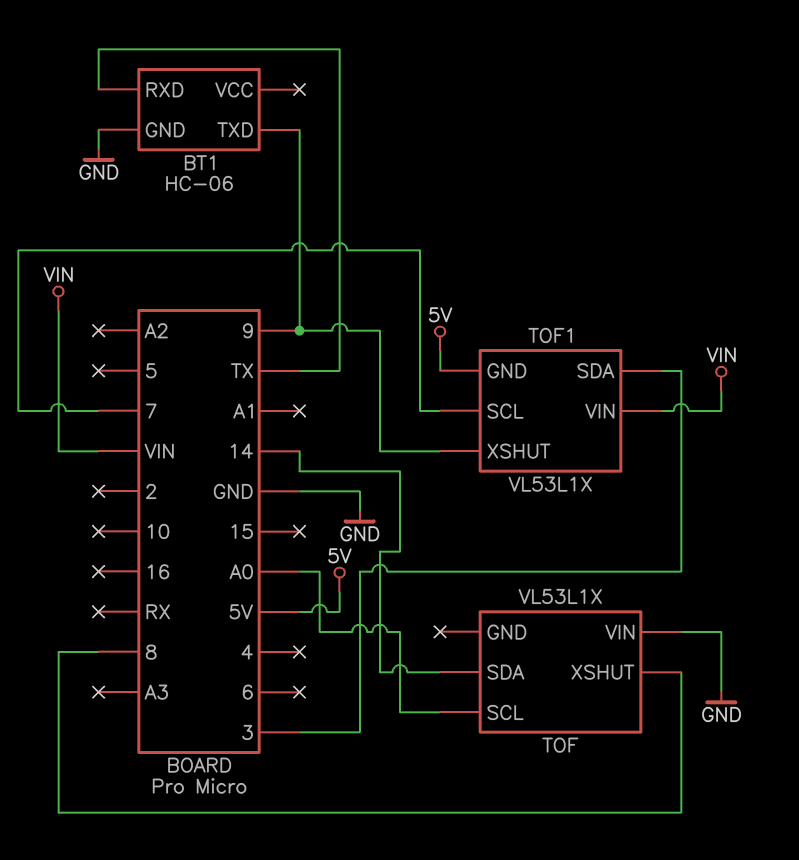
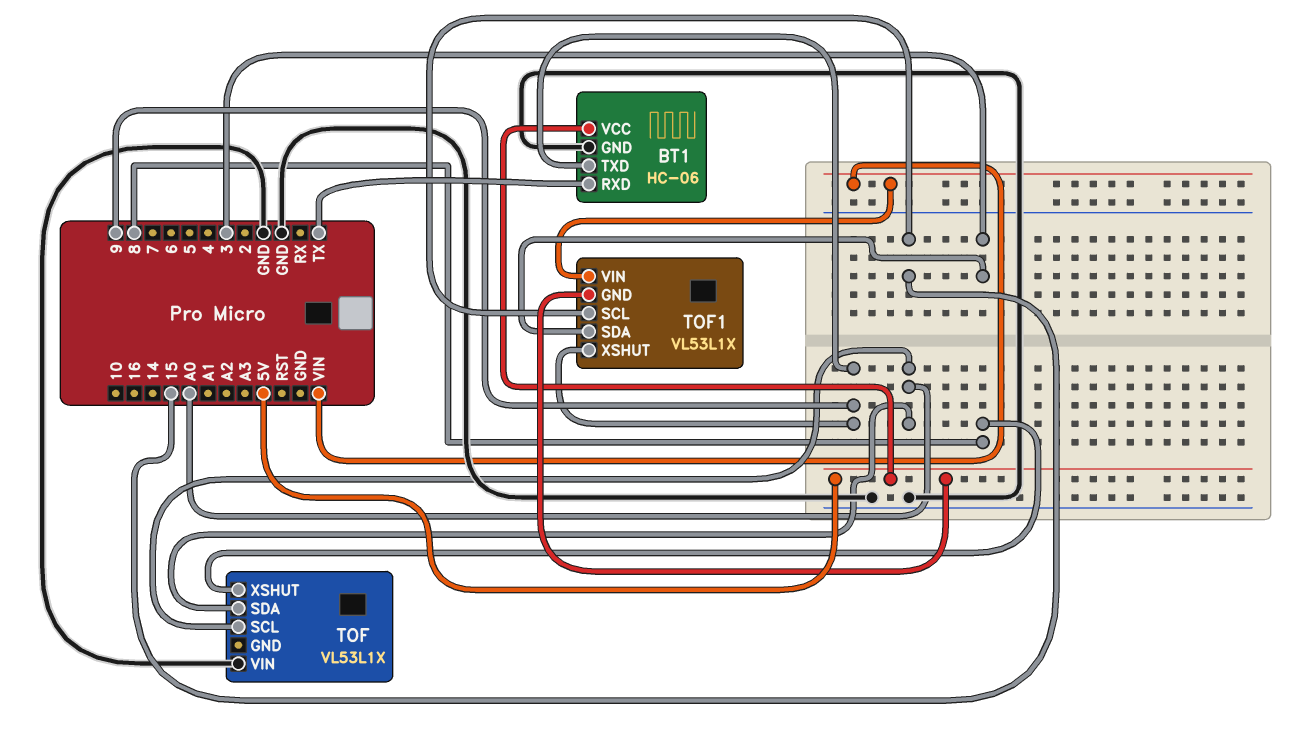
BT1 pin VCC: none -> 5V
TOF pin SDA: 14 -> A0
TOF1 pin SCL: 7 -> 15

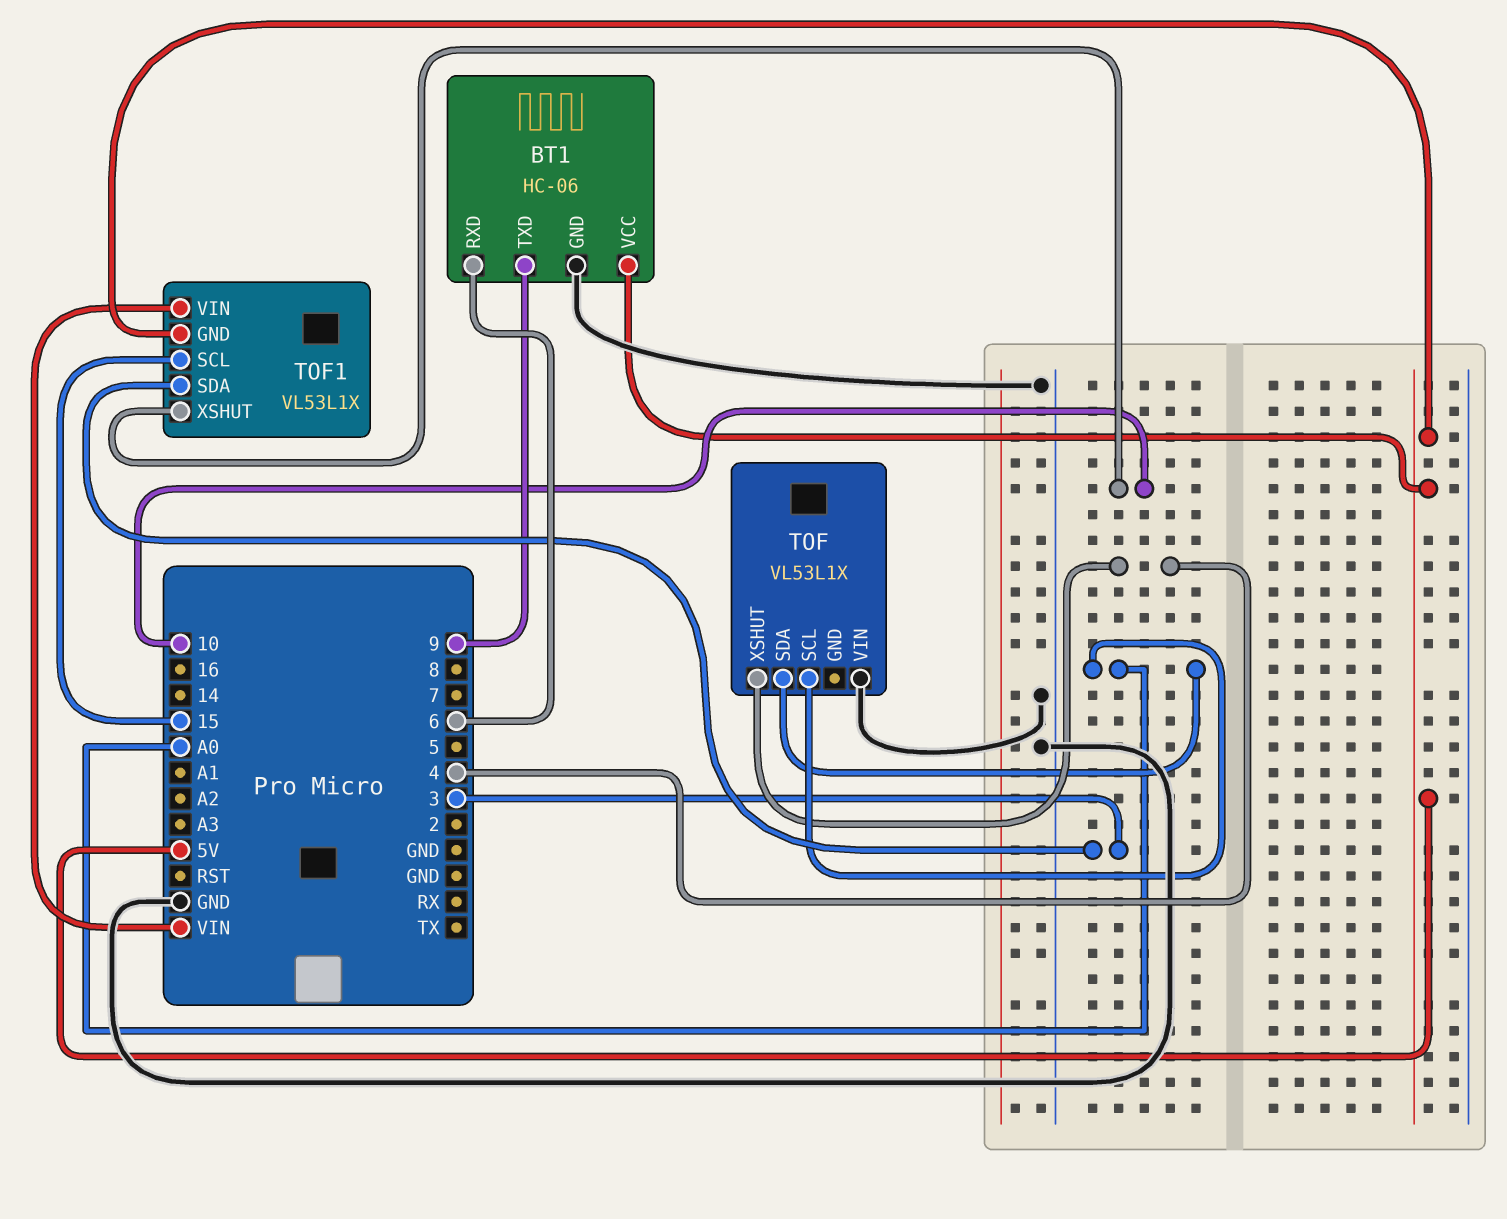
BT1 pin RXD: TX -> 6
TOF pin XSHUT: 8 -> 4
TOF1 pin XSHUT: 9 -> 10

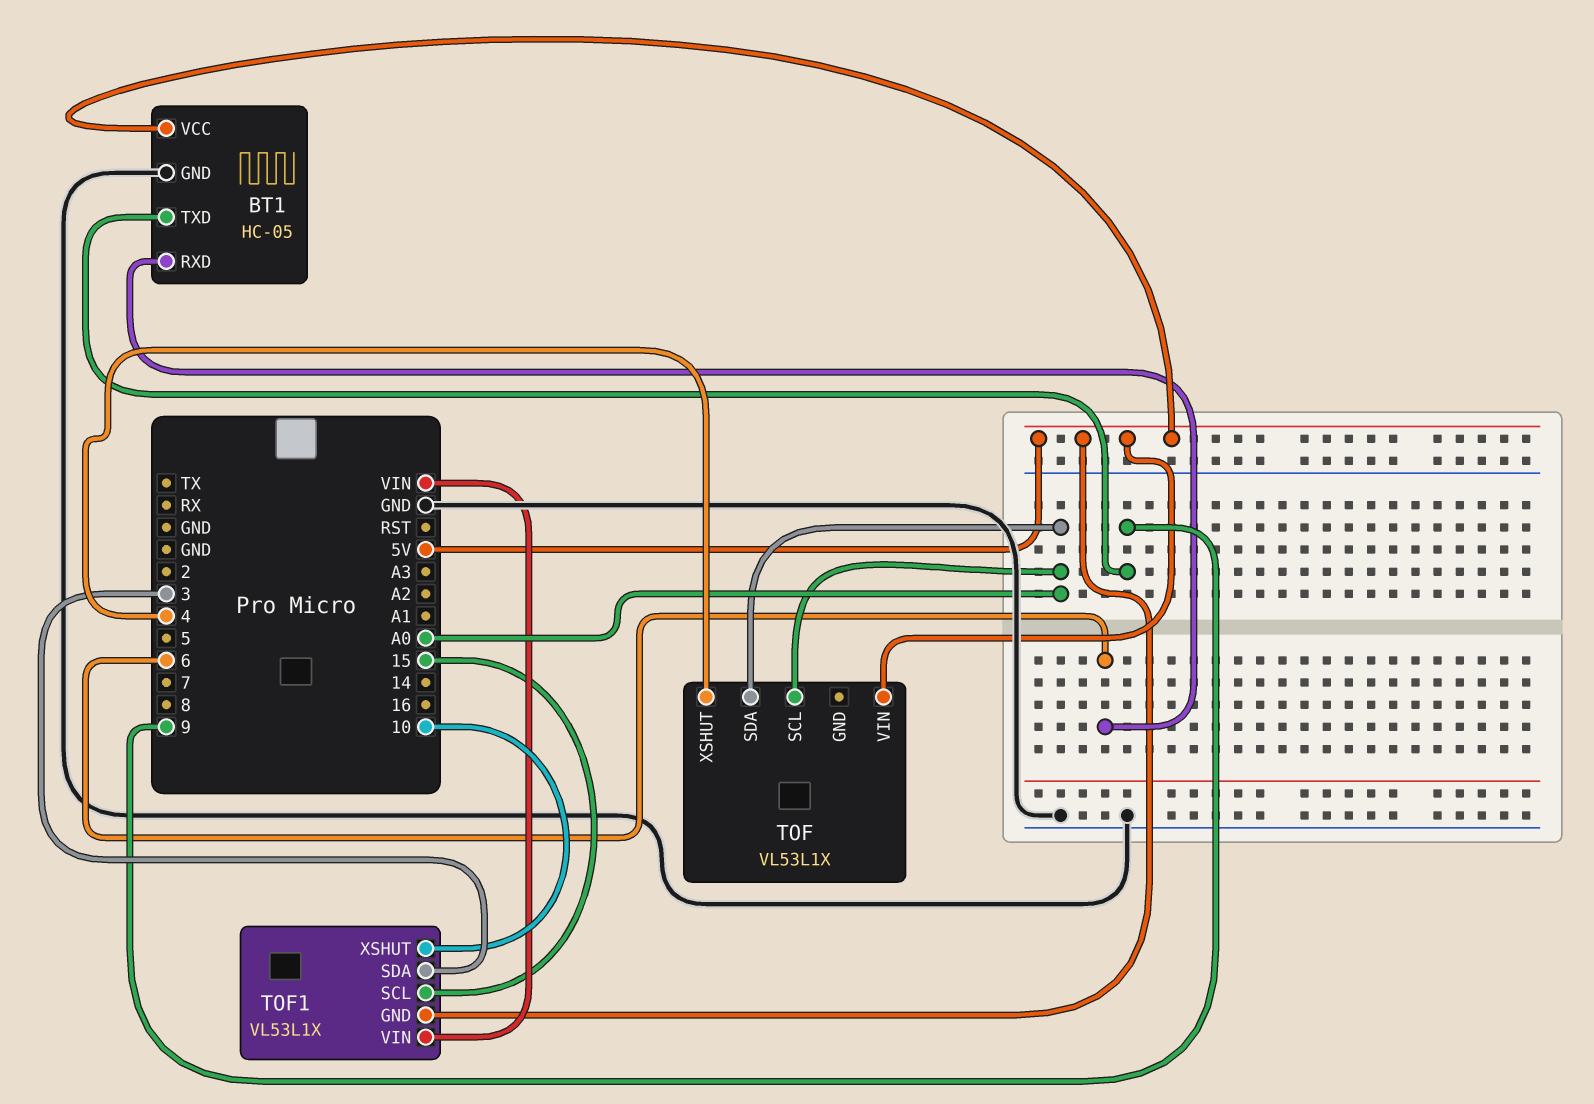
BT1: HC-06 -> HC-05
TOF pin VIN: GND -> 5V

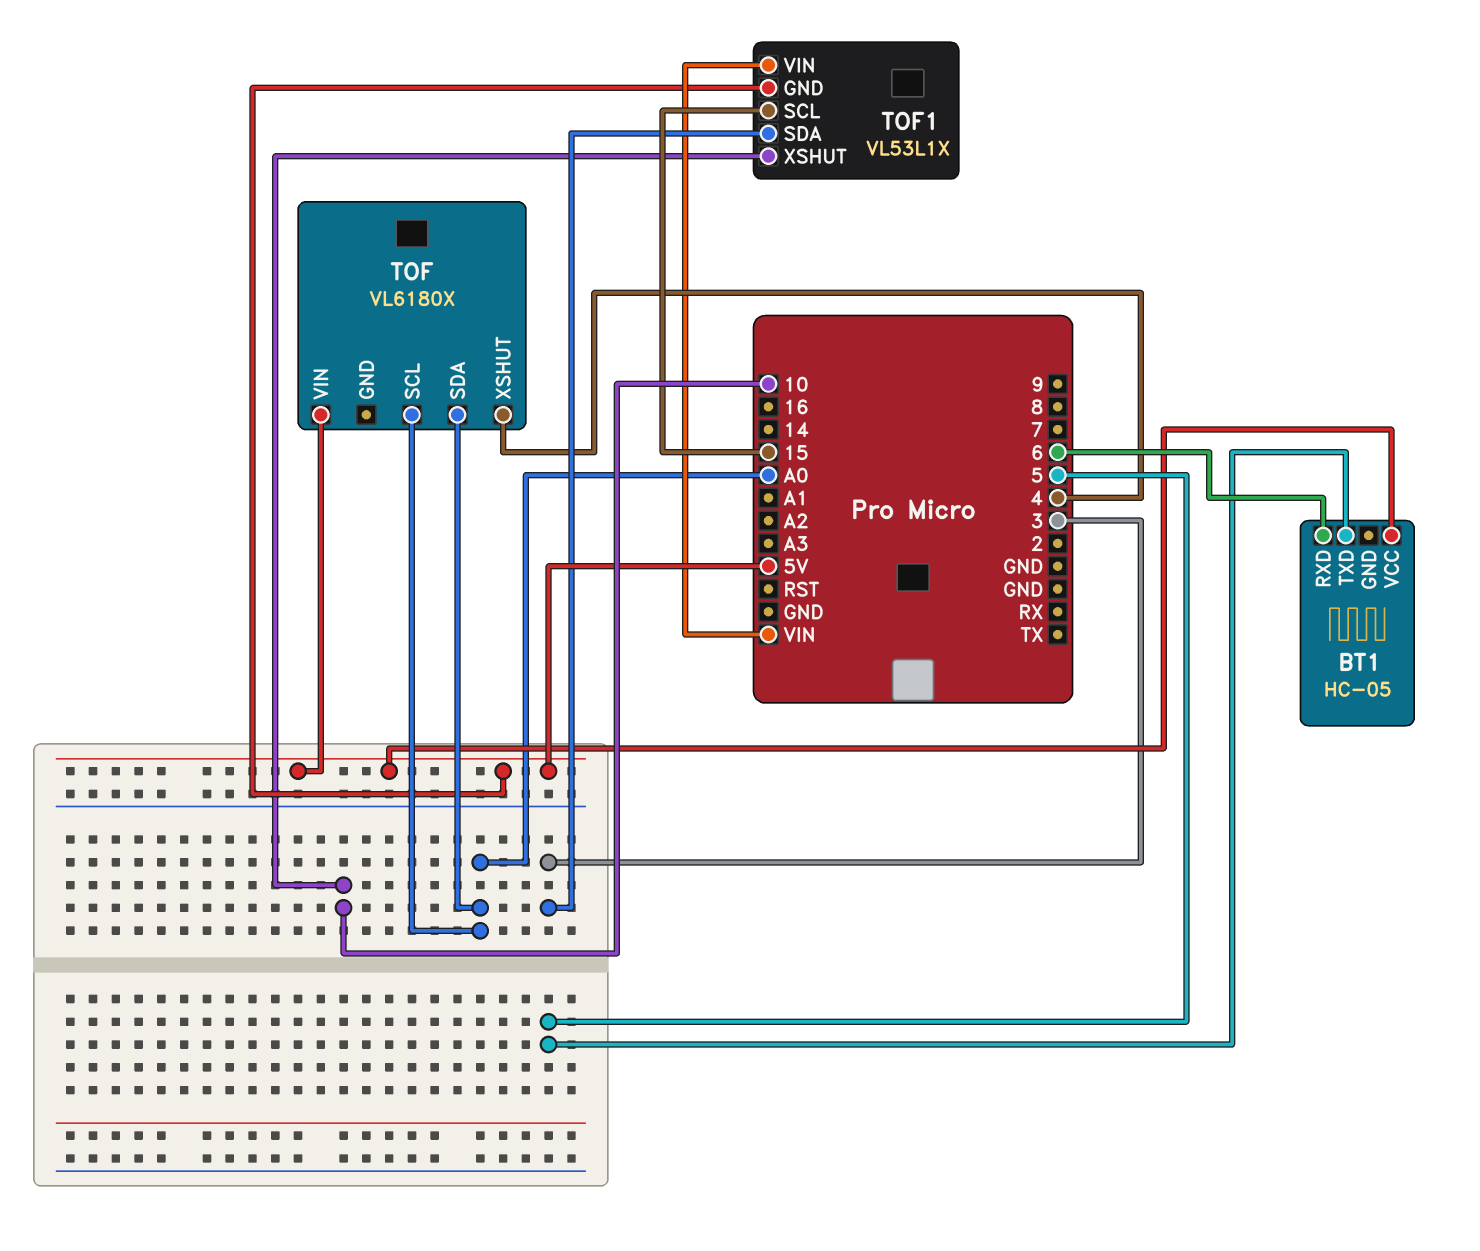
BT1 pin GND: GND -> none
BT1 pin TXD: 9 -> 5
TOF: VL53L1X -> VL6180X

